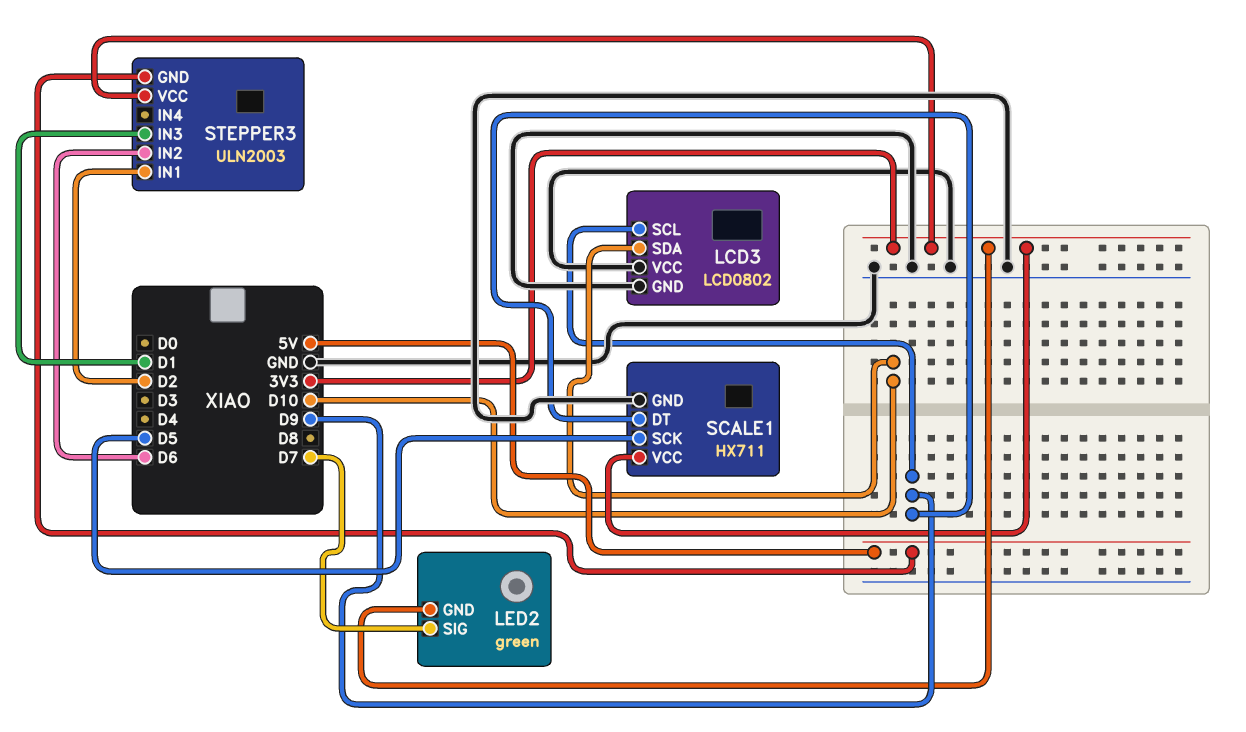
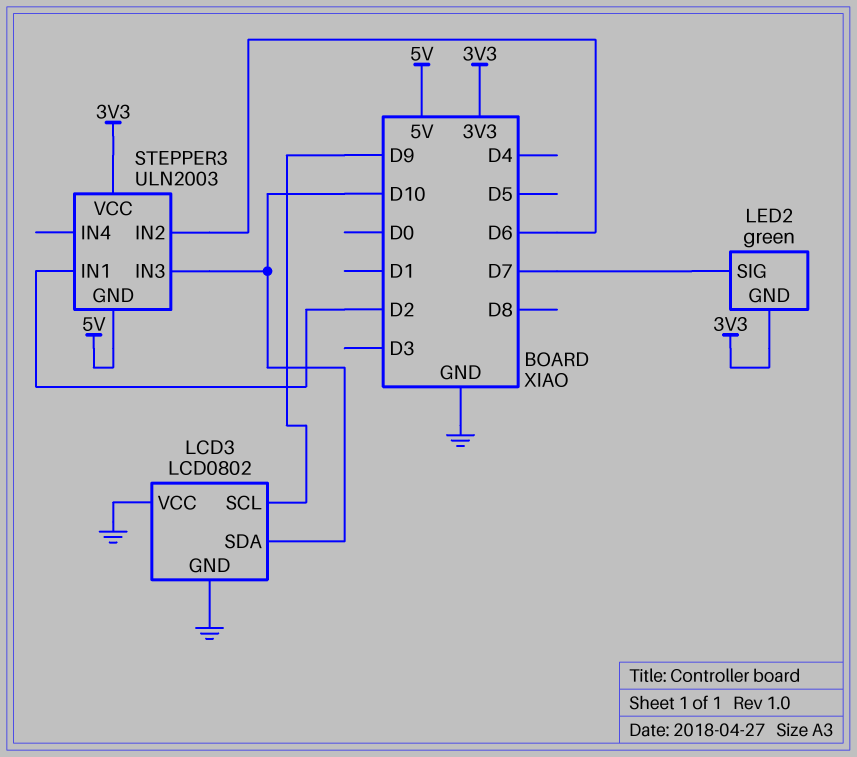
SCALE1: HX711 -> none
SCALE1 pin DT: D9 -> none
SCALE1 pin GND: GND -> none
SCALE1 pin SCK: D5 -> none
SCALE1 pin VCC: 3V3 -> none
STEPPER3 pin IN3: D1 -> D10

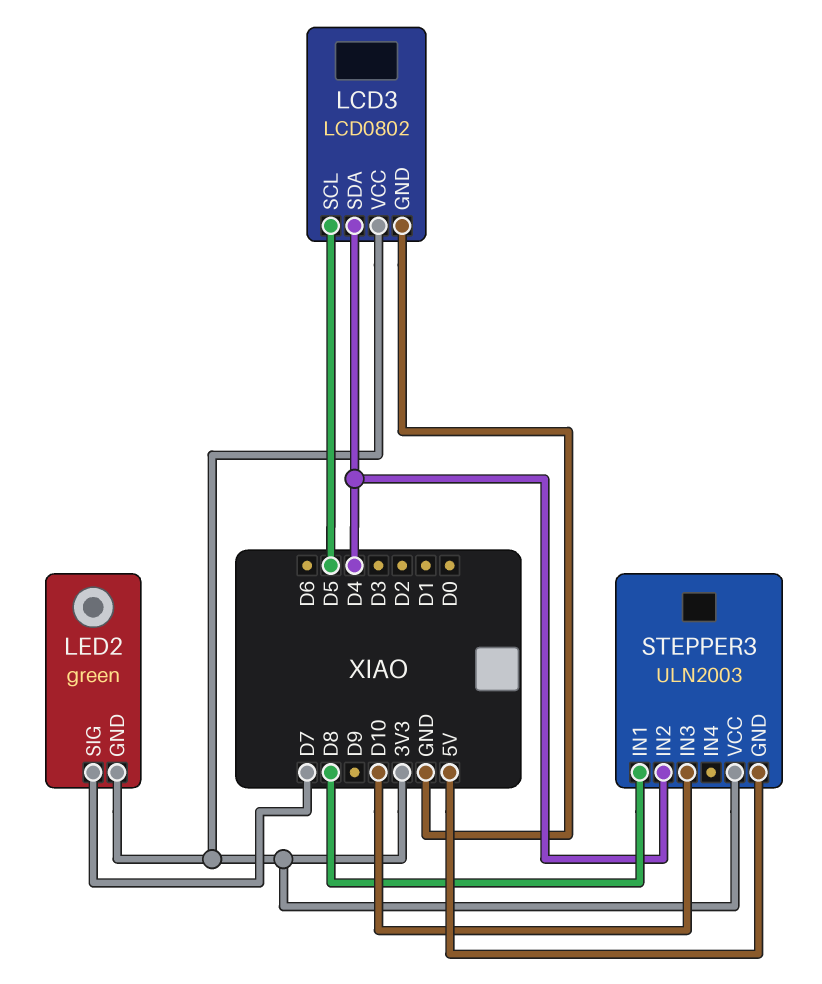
LCD3 pin SCL: D9 -> D5
LCD3 pin SDA: D10 -> D4
LCD3 pin VCC: GND -> 3V3
STEPPER3 pin IN1: D2 -> D8
STEPPER3 pin IN2: D6 -> D4

